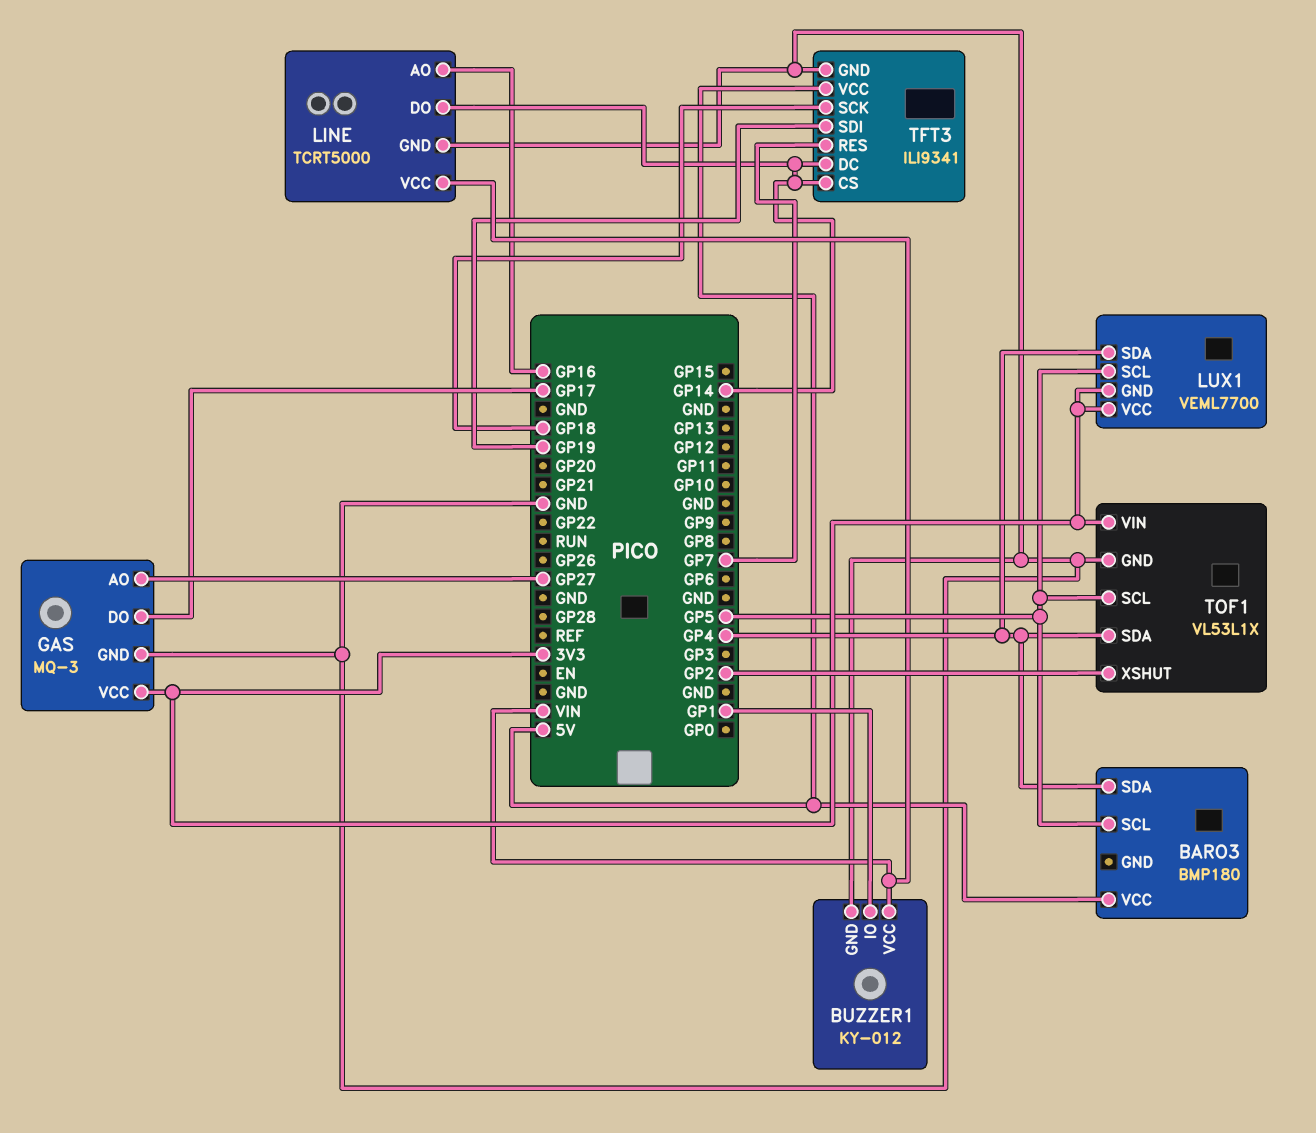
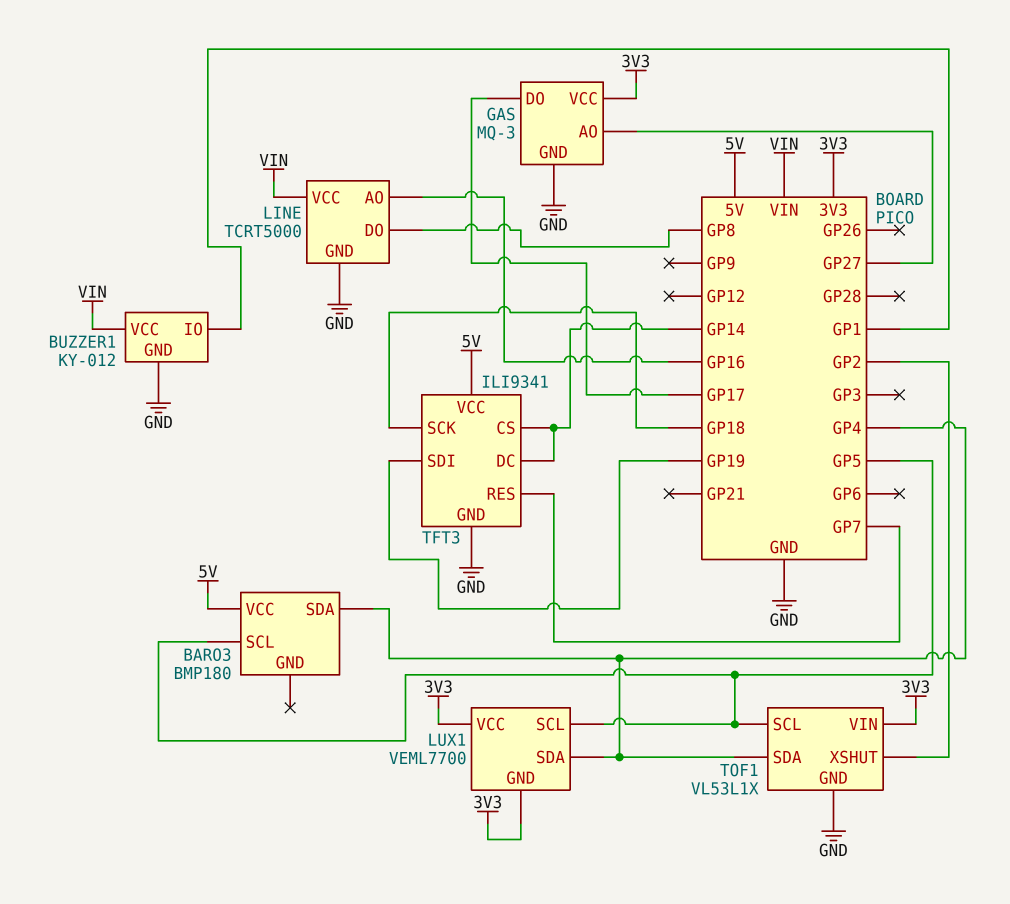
LINE pin DO: GP14 -> GP8

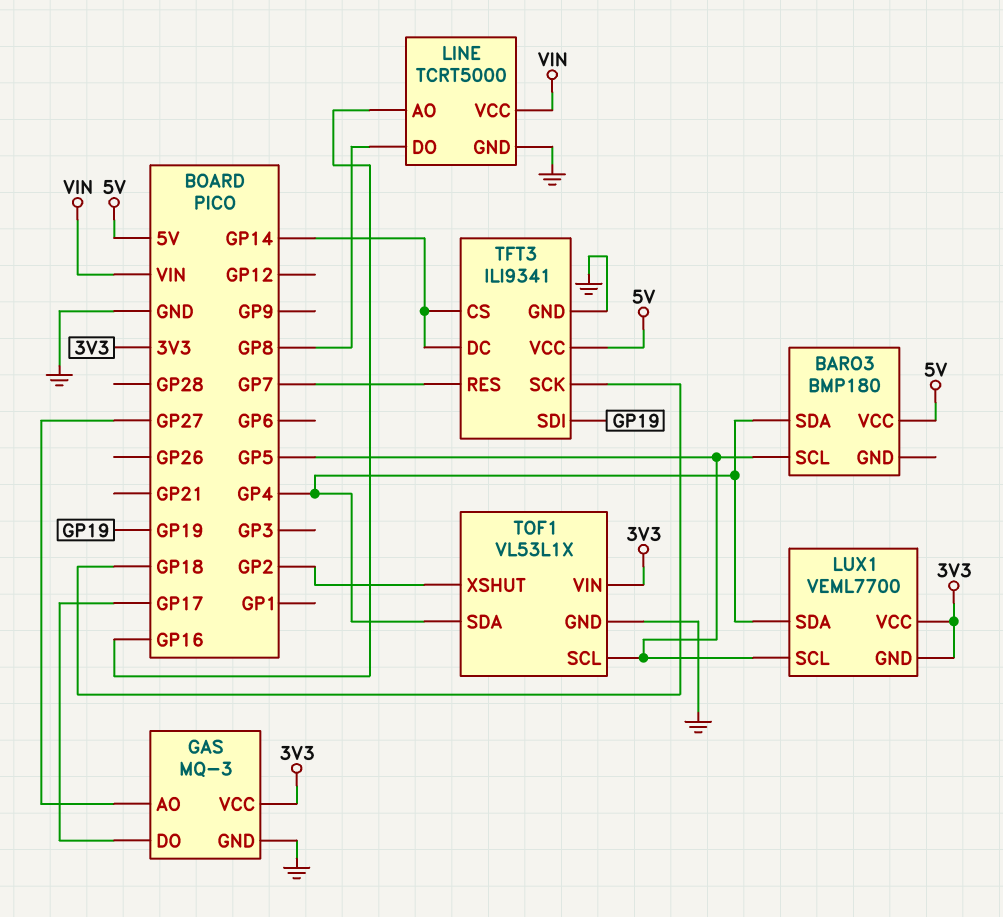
BUZZER1: KY-012 -> none
BUZZER1 pin GND: GND -> none
BUZZER1 pin IO: GP1 -> none
BUZZER1 pin VCC: VIN -> none

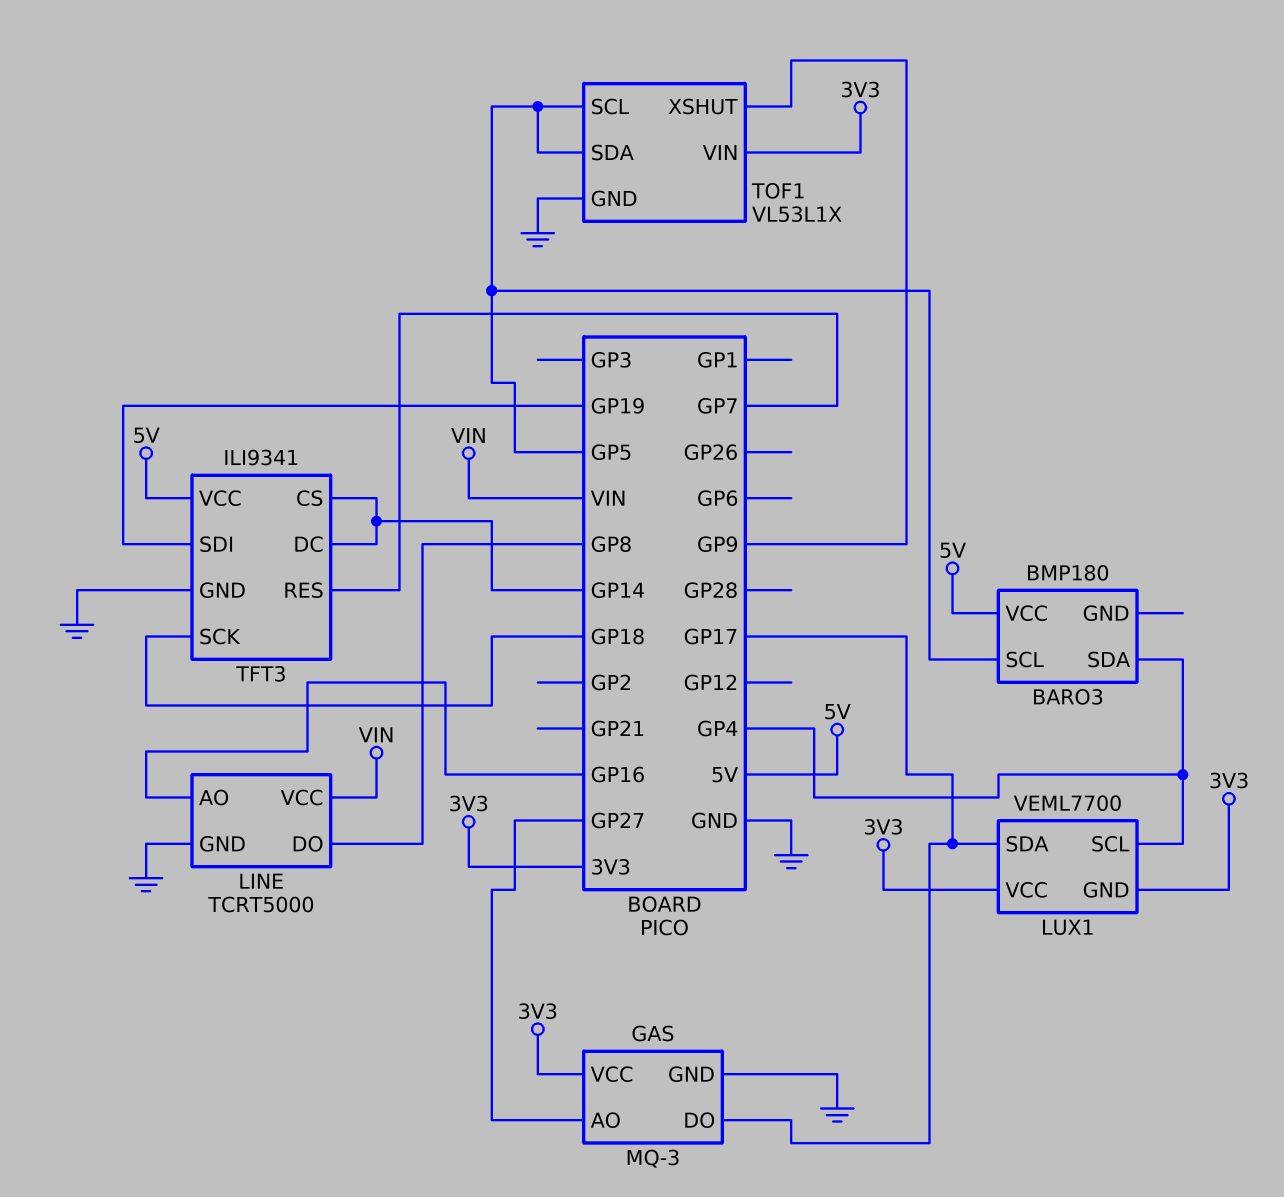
LUX1 pin SCL: GP5 -> GP4
LUX1 pin SDA: GP4 -> GP17
TOF1 pin SDA: GP4 -> GP5
TOF1 pin XSHUT: GP2 -> GP9

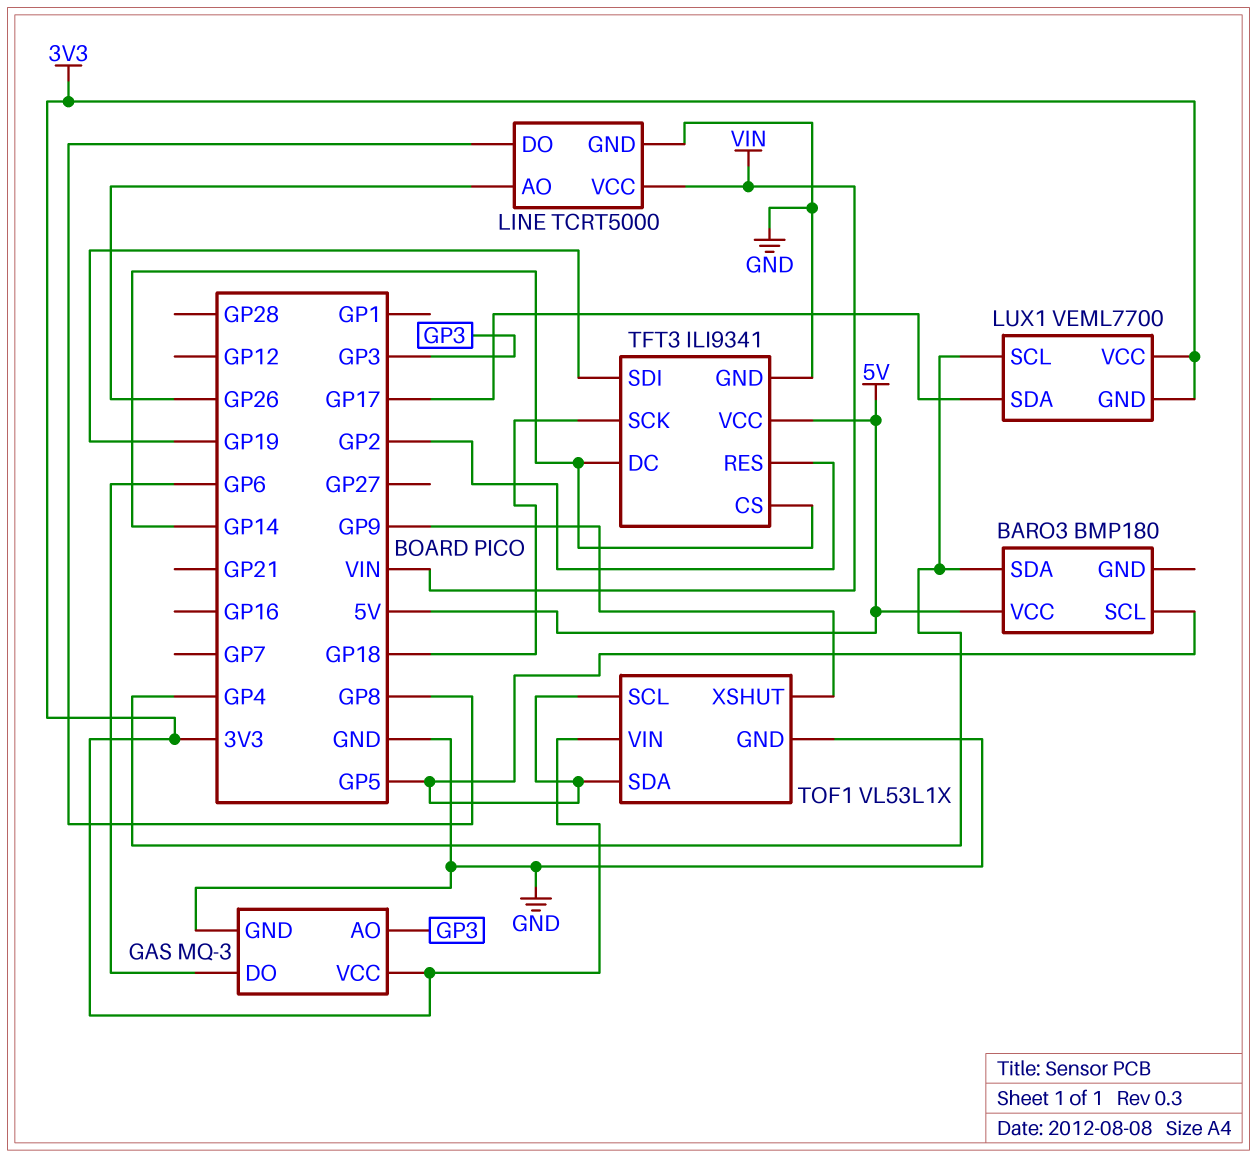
GAS pin AO: GP27 -> GP3
GAS pin DO: GP17 -> GP6
LINE pin AO: GP16 -> GP26
TFT3 pin RES: GP7 -> GP2

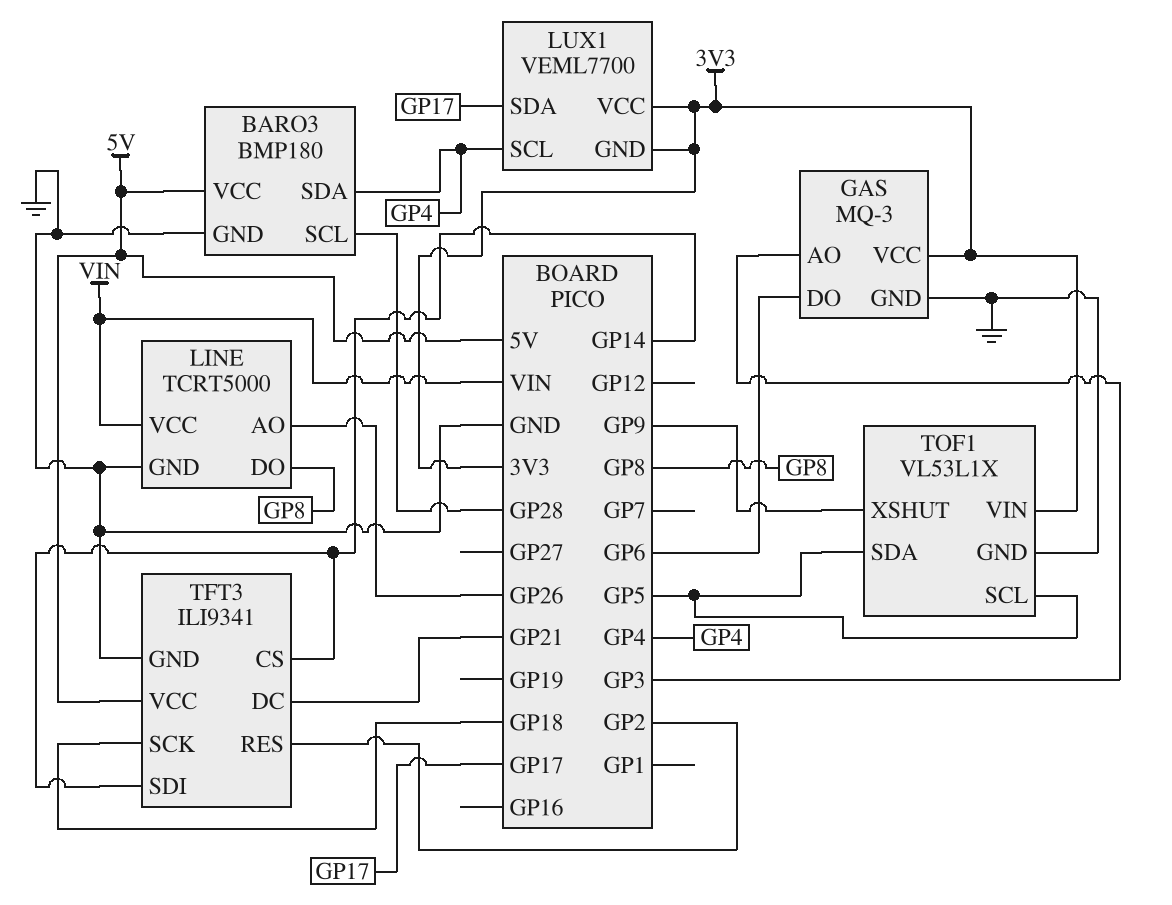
BARO3 pin GND: none -> GND
BARO3 pin SCL: GP5 -> GP28
TFT3 pin DC: GP14 -> GP21
TFT3 pin SDI: GP19 -> GP14

